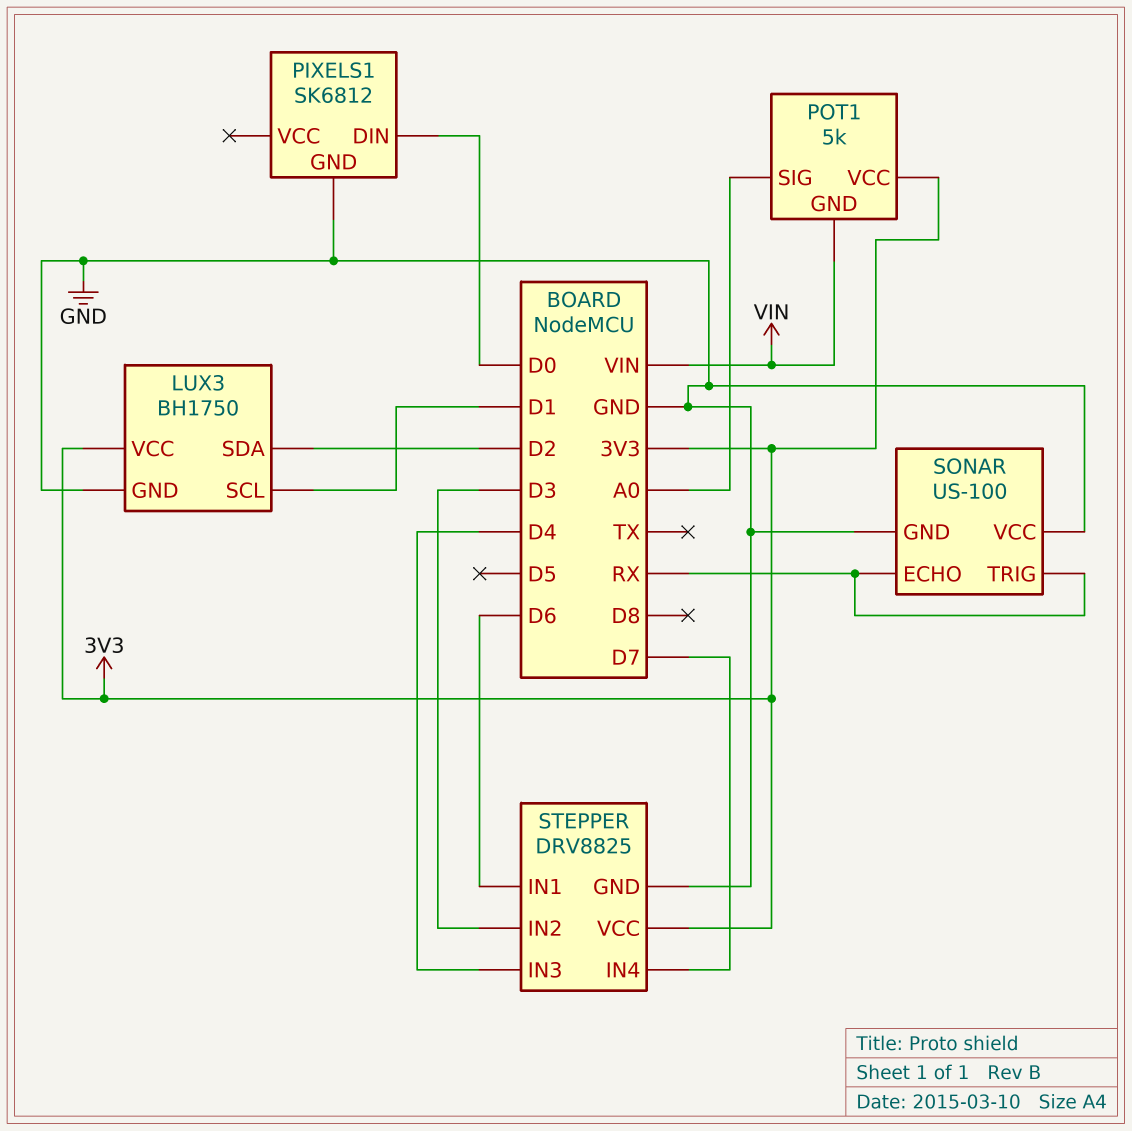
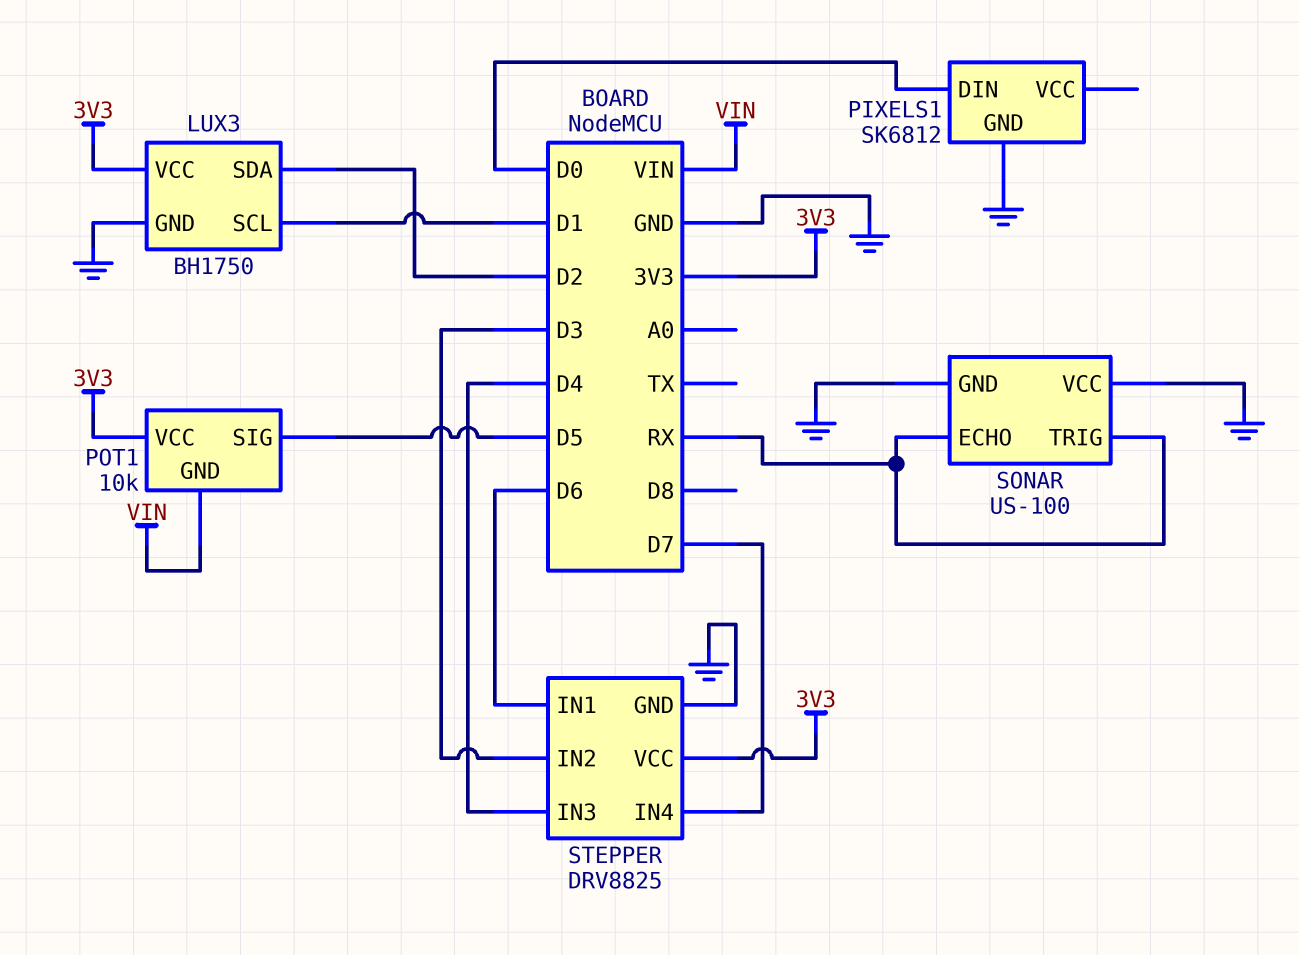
POT1: 5k -> 10k
POT1 pin SIG: A0 -> D5

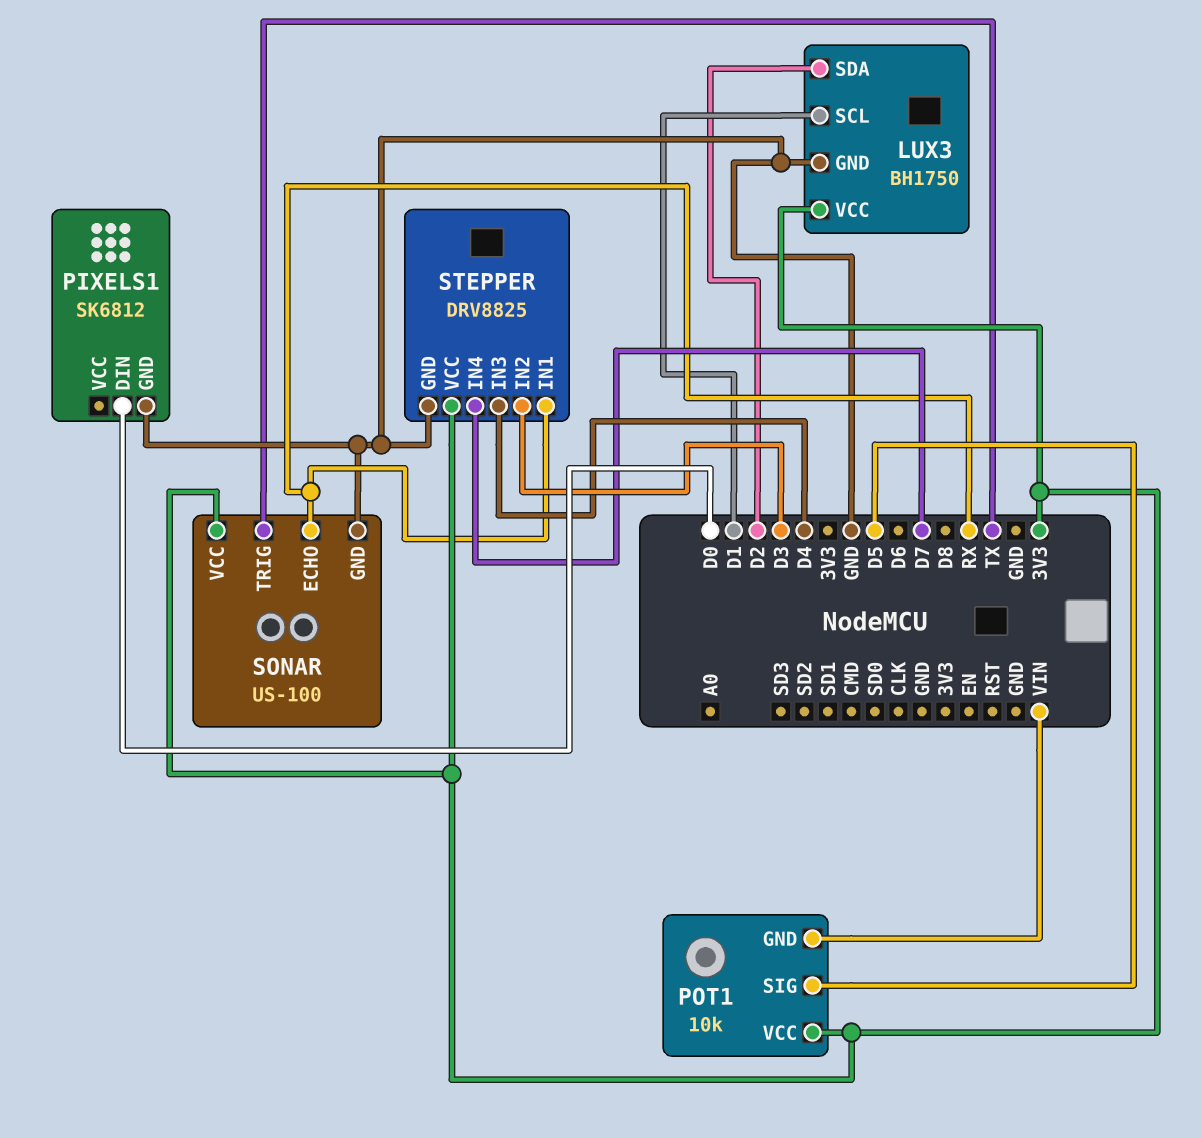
SONAR pin TRIG: RX -> TX
SONAR pin VCC: GND -> 3V3
STEPPER pin IN1: D6 -> RX

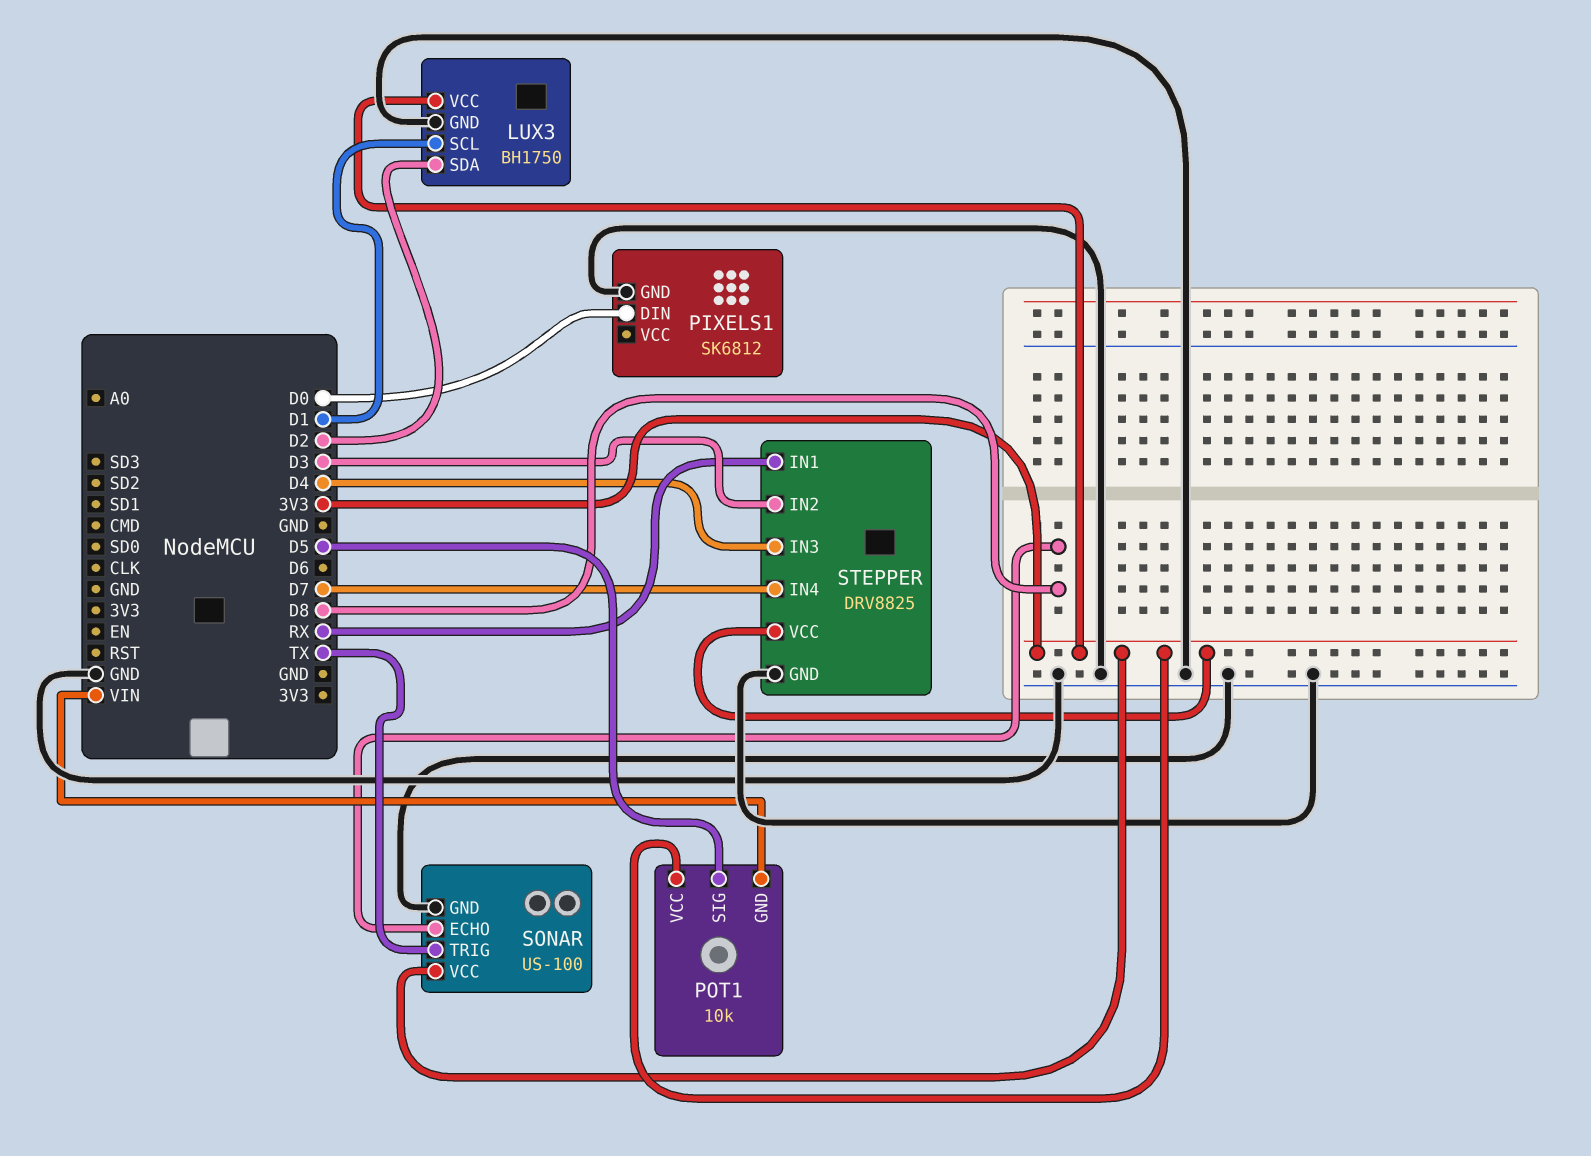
SONAR pin ECHO: RX -> D8

